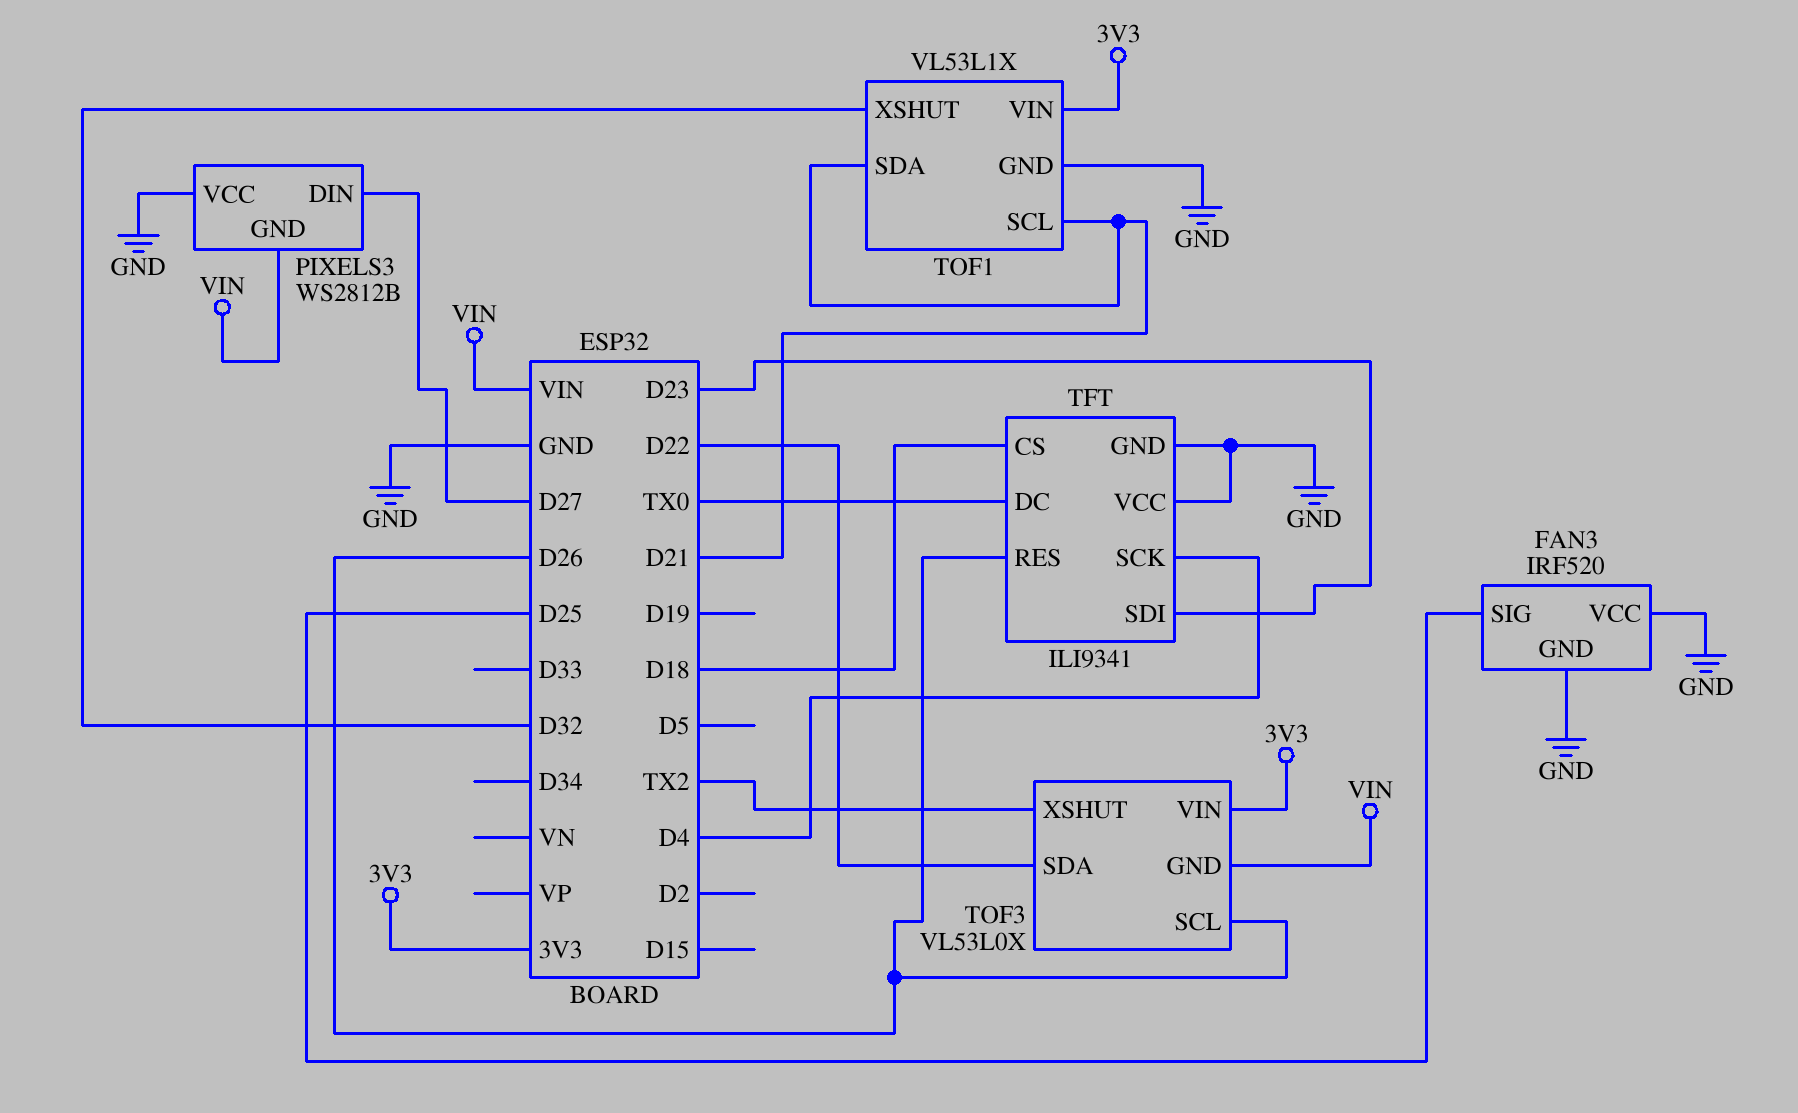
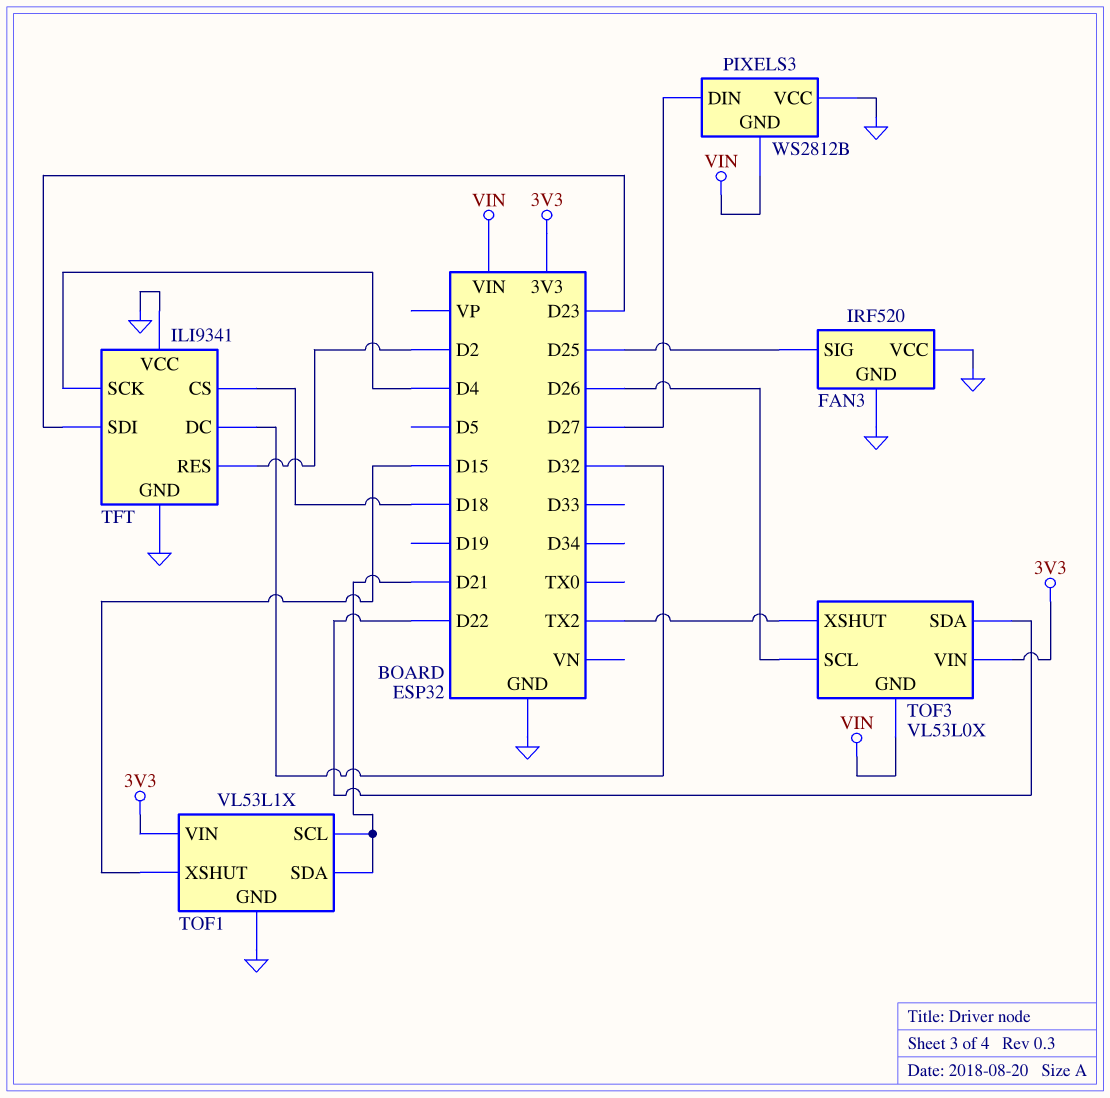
TFT pin DC: TX0 -> D32
TFT pin RES: D26 -> D2
TOF1 pin XSHUT: D32 -> D15

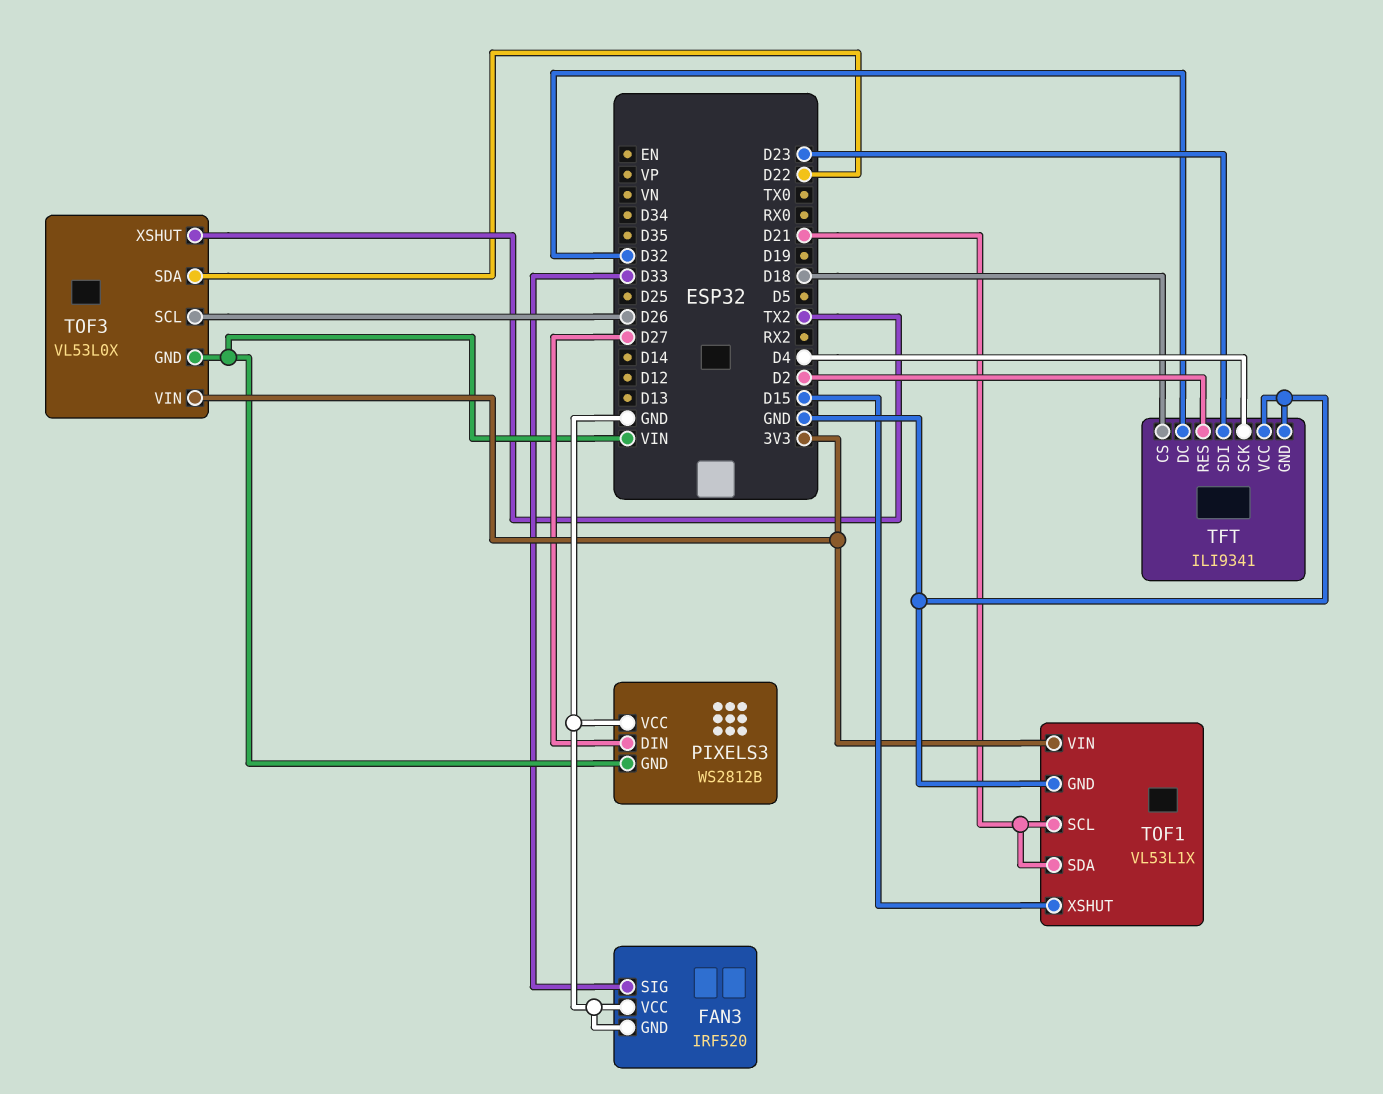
FAN3 pin SIG: D25 -> D33

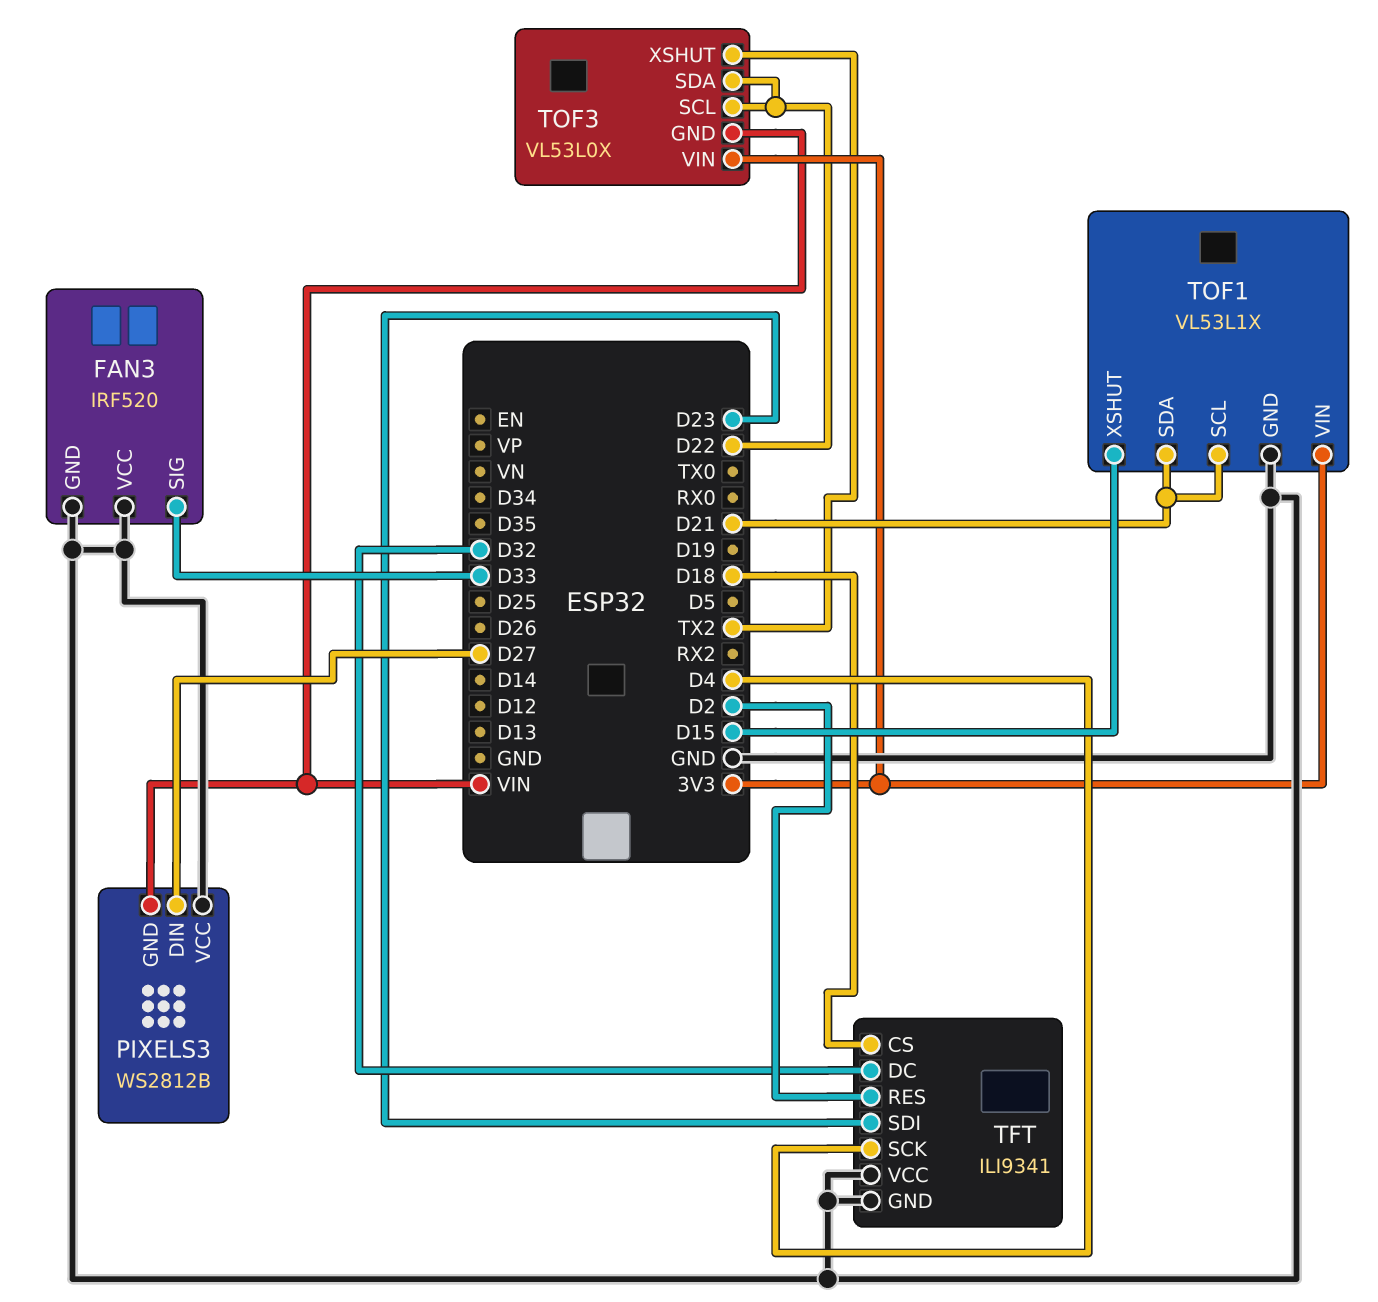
TOF3 pin SCL: D26 -> D22

